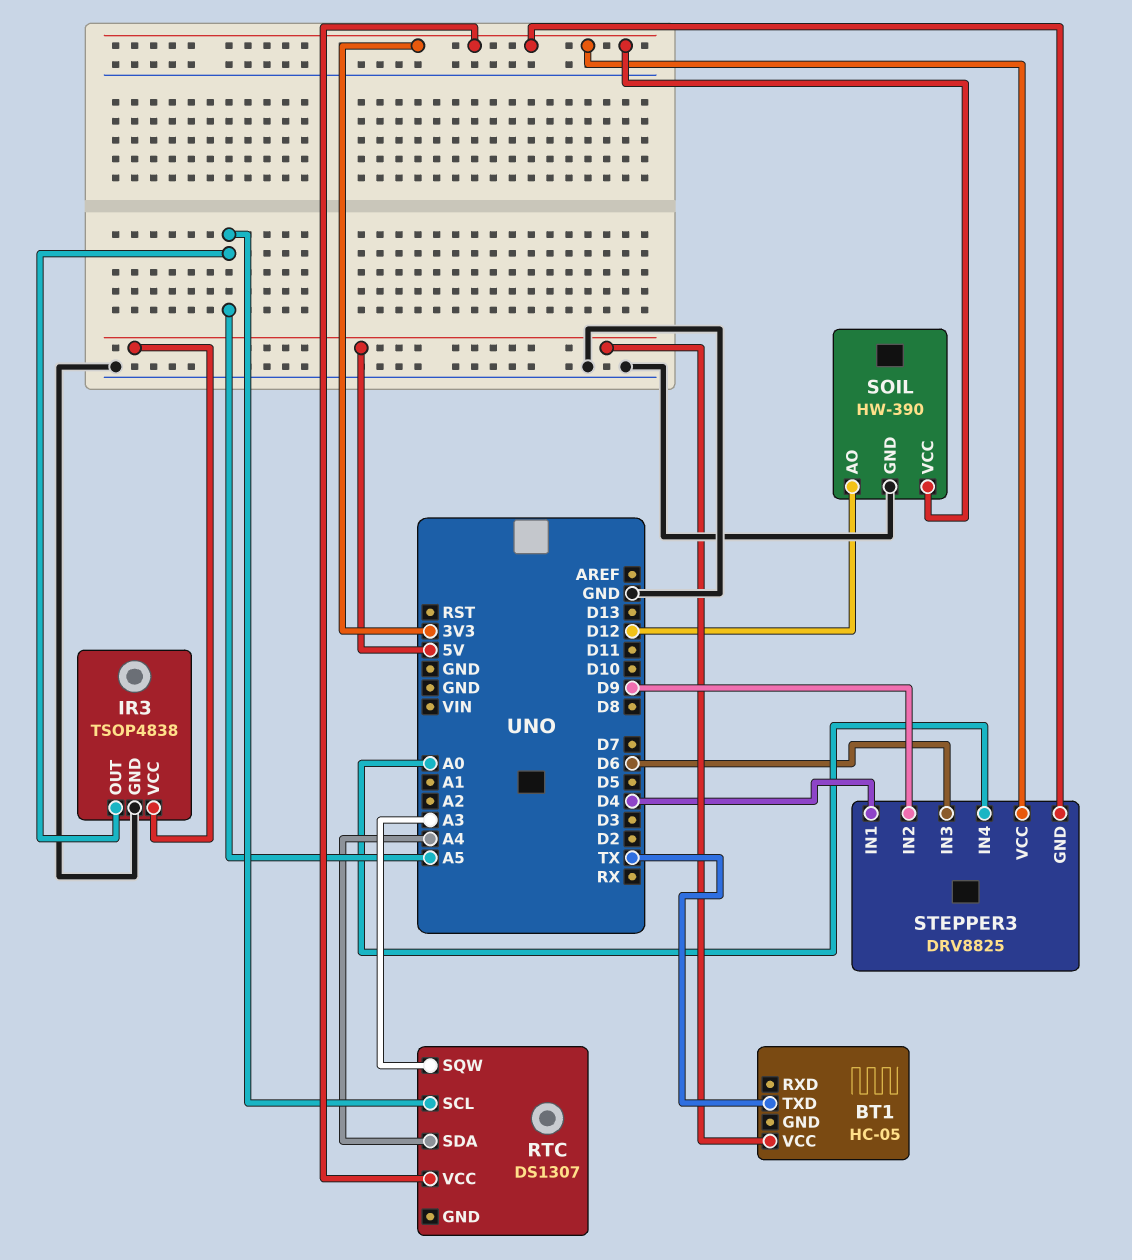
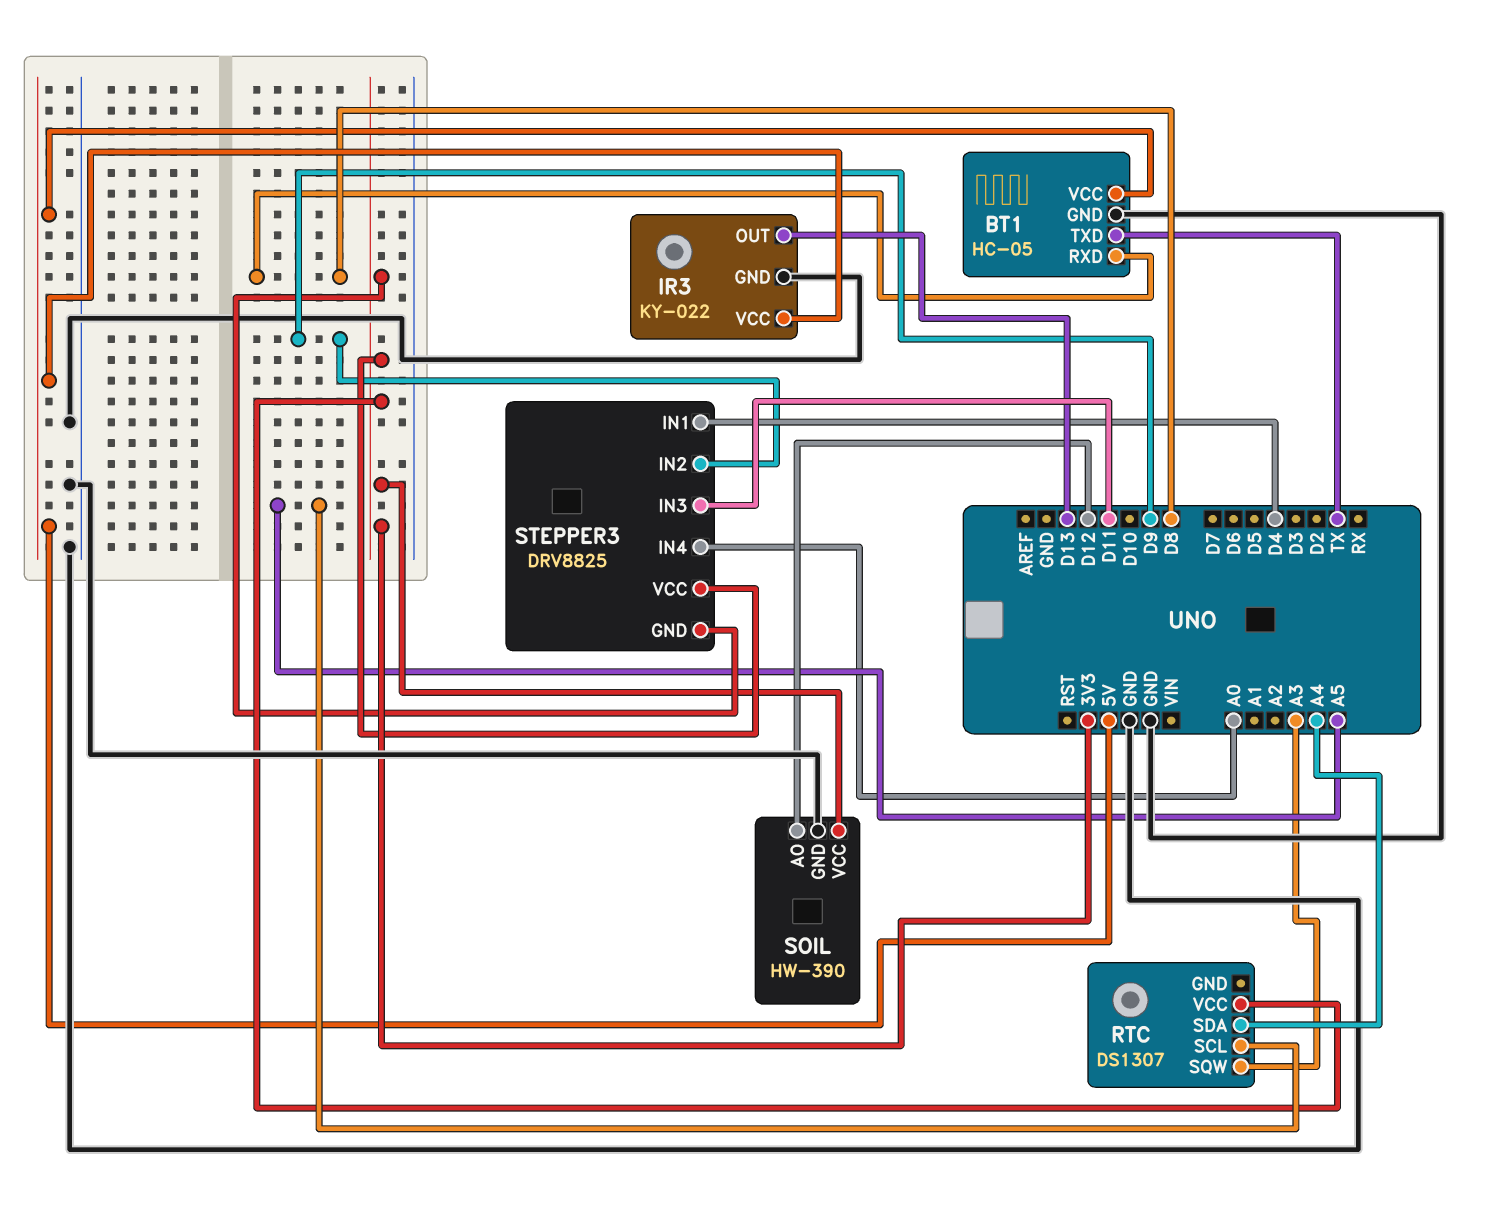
BT1 pin GND: none -> GND
BT1 pin RXD: none -> D8
IR3: TSOP4838 -> KY-022
IR3 pin OUT: A5 -> D13
STEPPER3 pin IN3: D6 -> D11

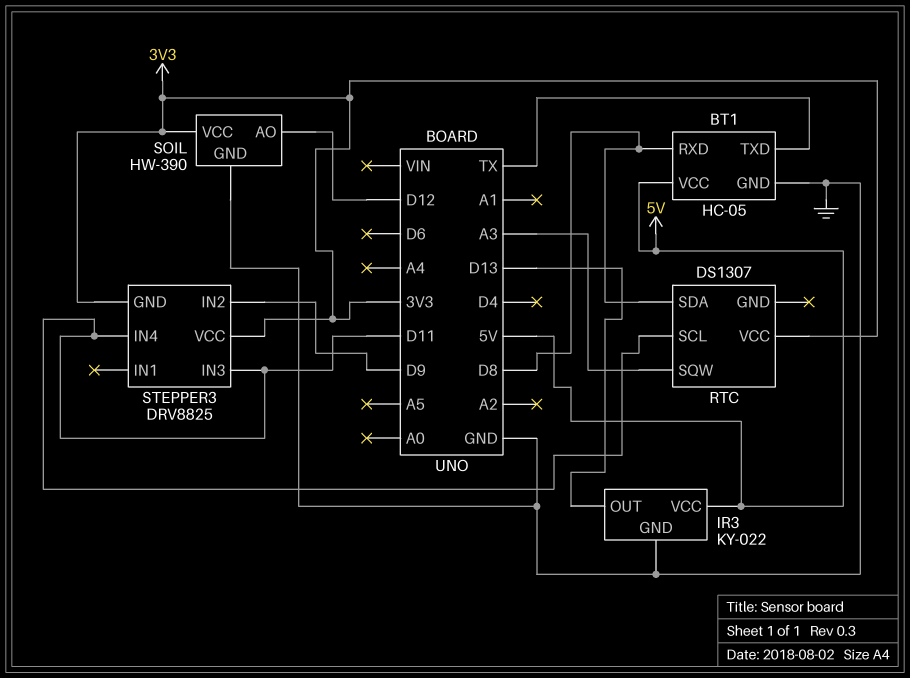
RTC pin SCL: A5 -> D11
RTC pin SDA: A4 -> D8
STEPPER3 pin IN1: D4 -> none
STEPPER3 pin IN4: A0 -> D11

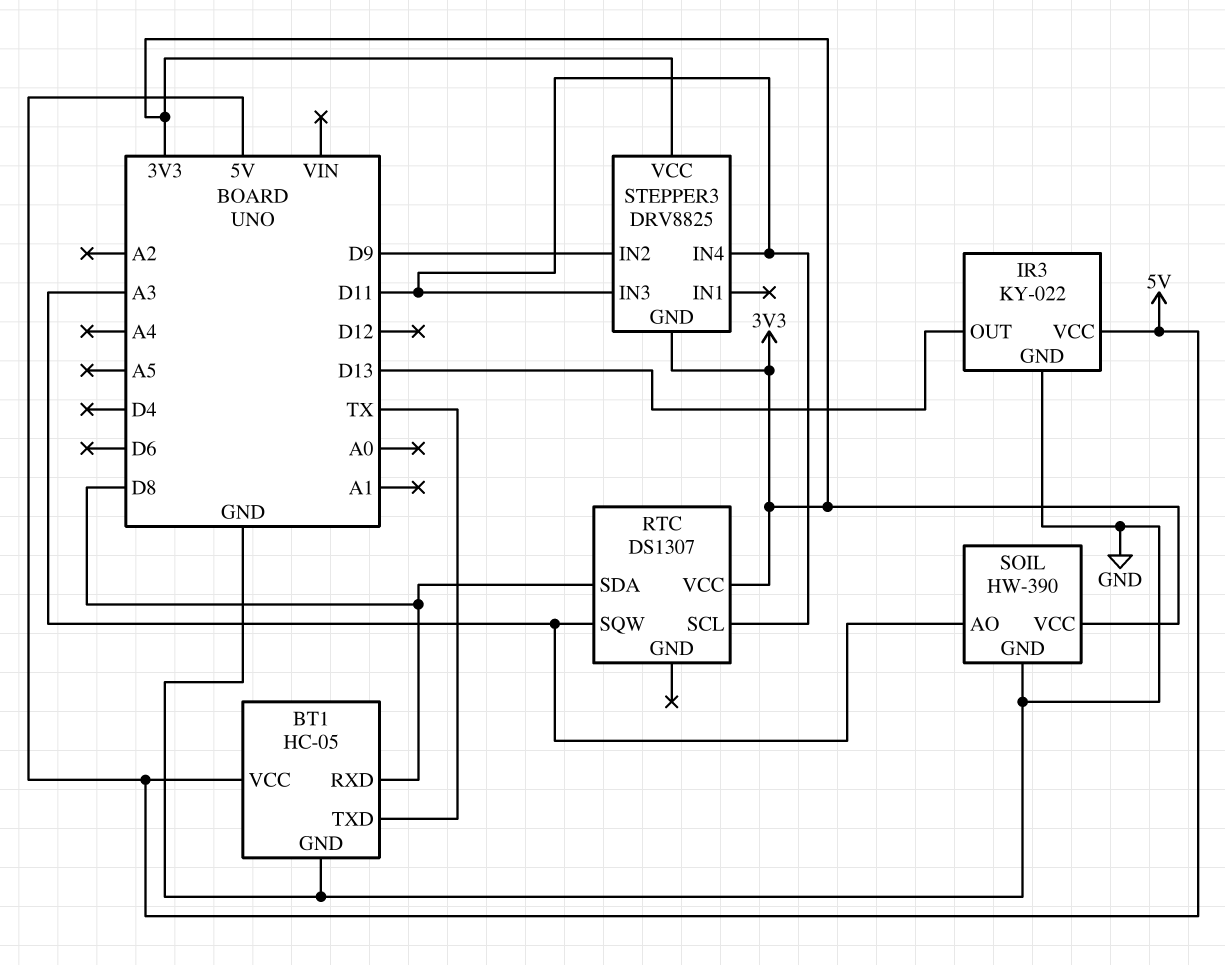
SOIL pin AO: D12 -> A3

